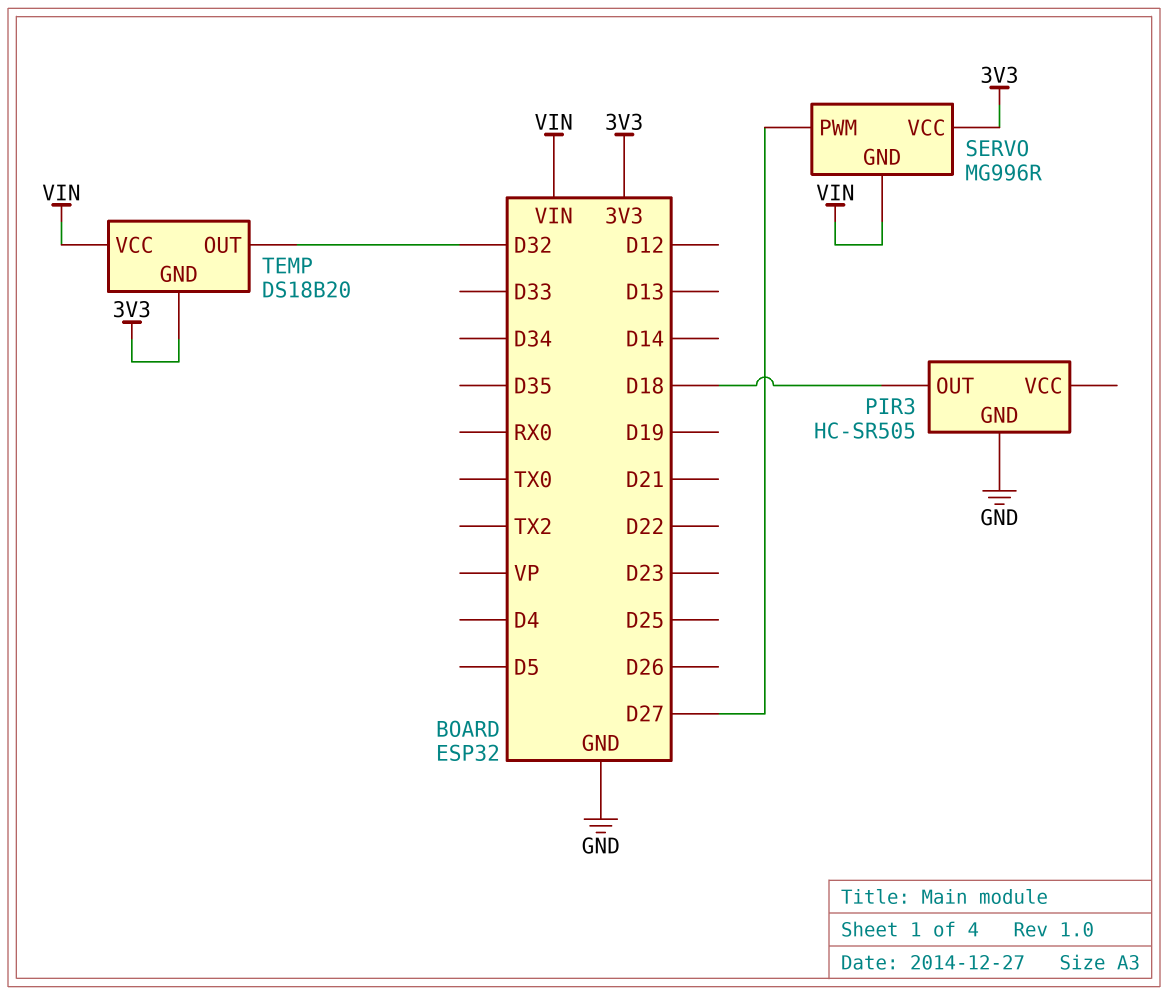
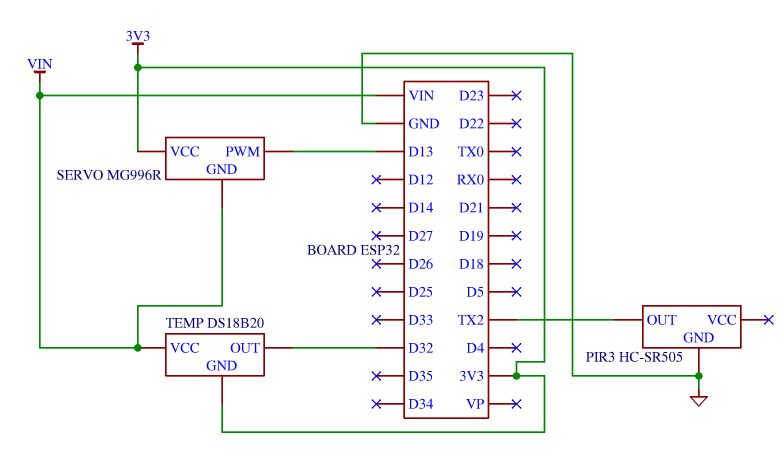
PIR3 pin OUT: D18 -> TX2
SERVO pin PWM: D27 -> D13

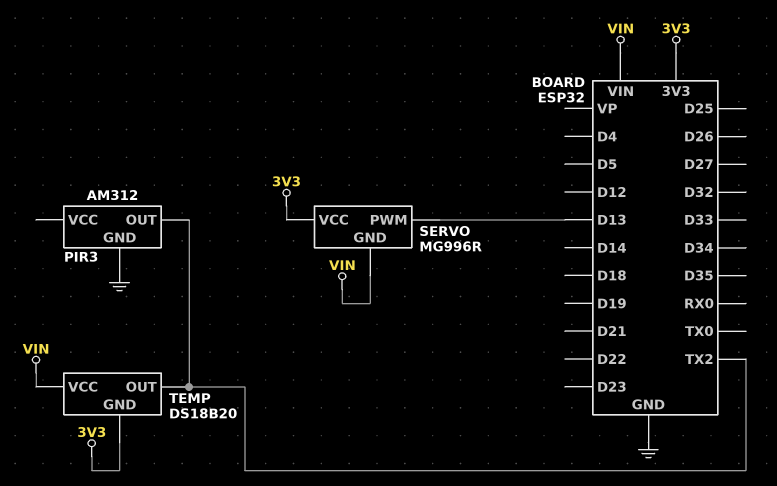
PIR3: HC-SR505 -> AM312
TEMP pin OUT: D32 -> TX2

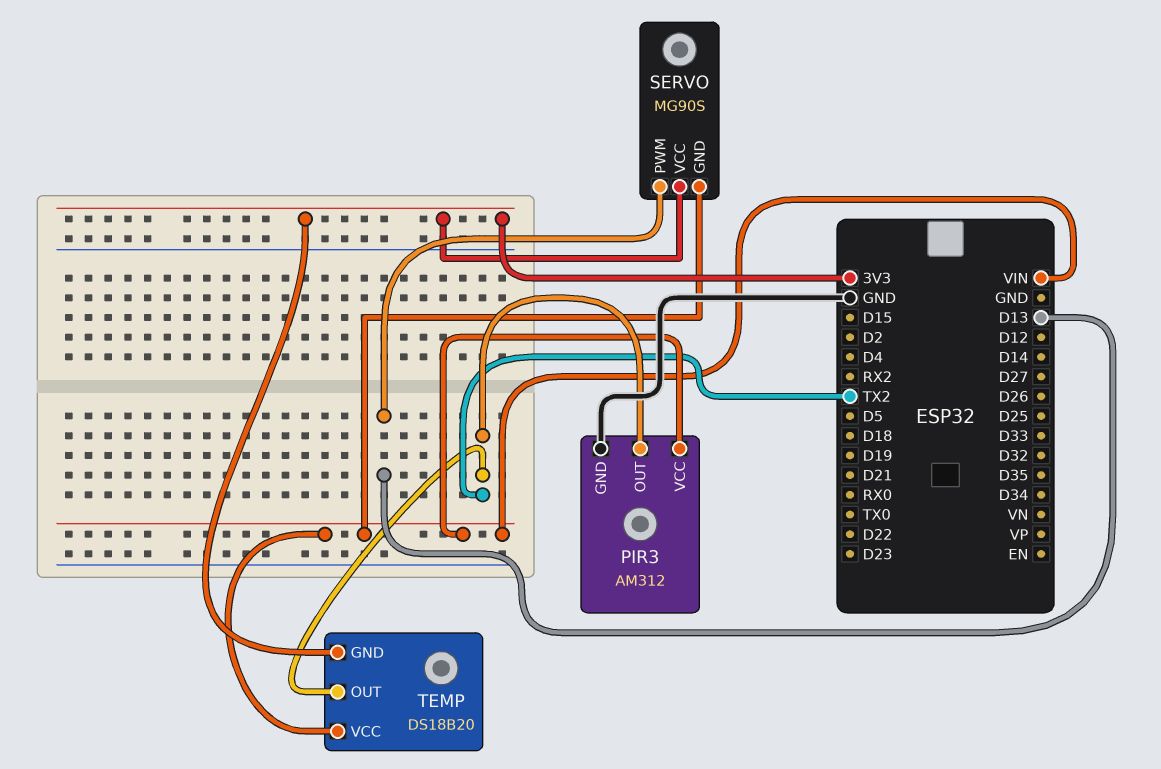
PIR3 pin VCC: none -> VIN
SERVO: MG996R -> MG90S

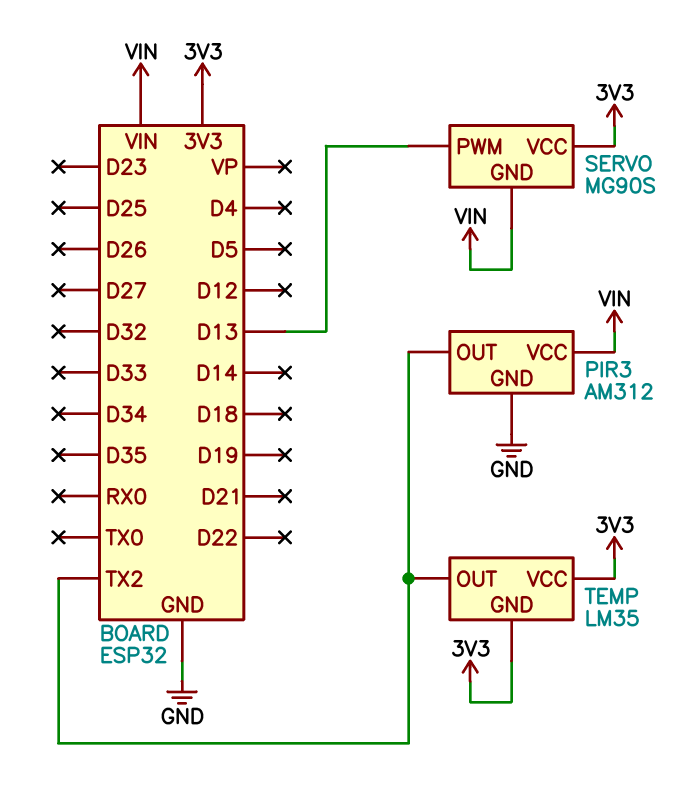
TEMP: DS18B20 -> LM35
TEMP pin VCC: VIN -> 3V3

